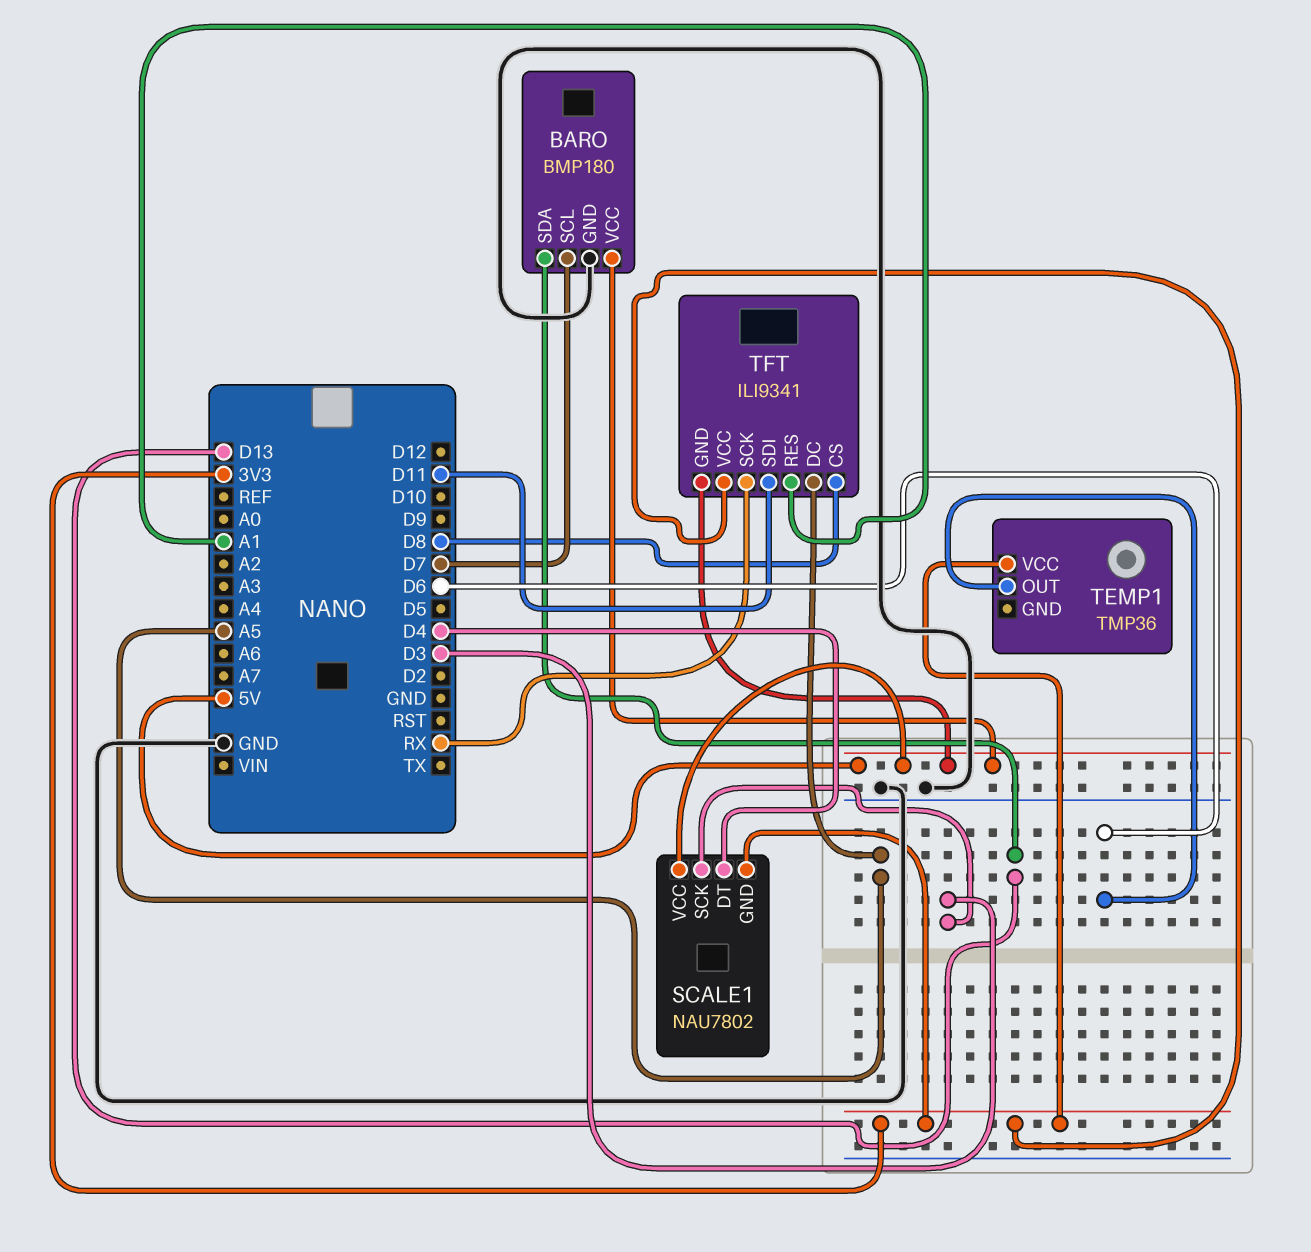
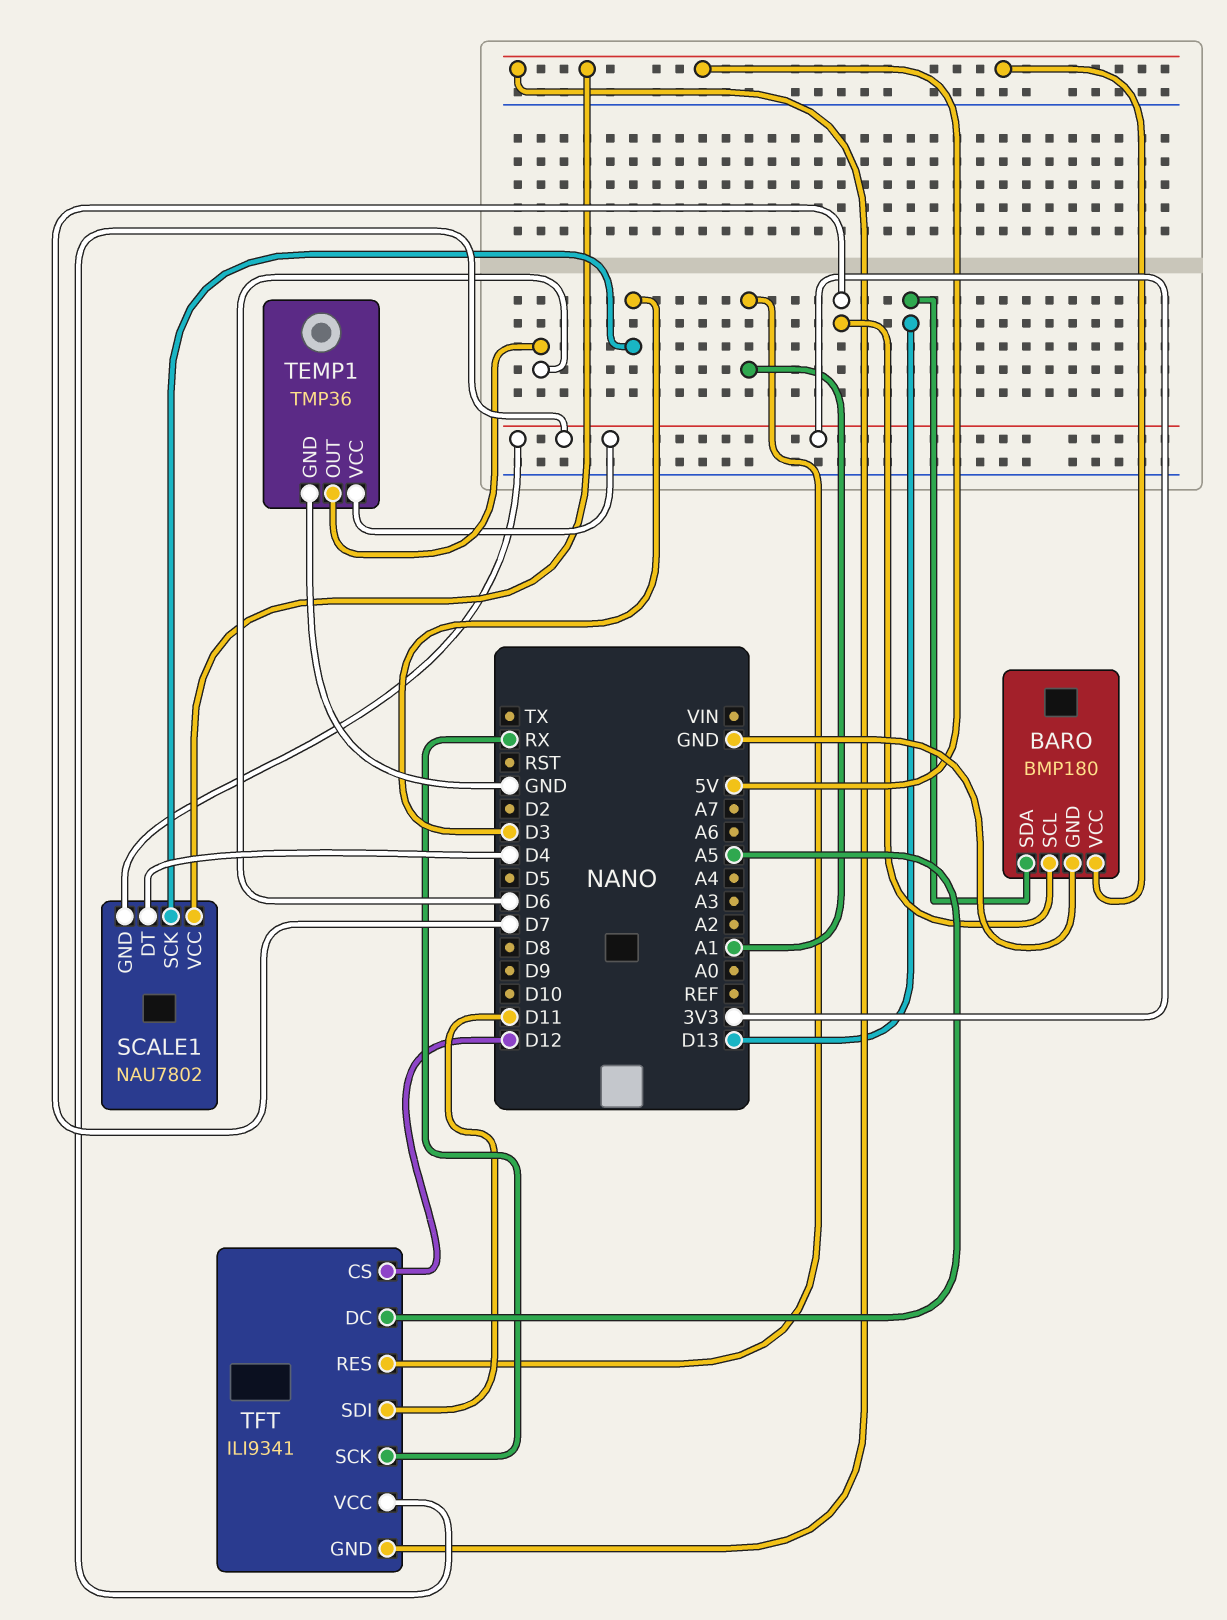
TEMP1 pin GND: none -> GND
TFT pin CS: D8 -> D12

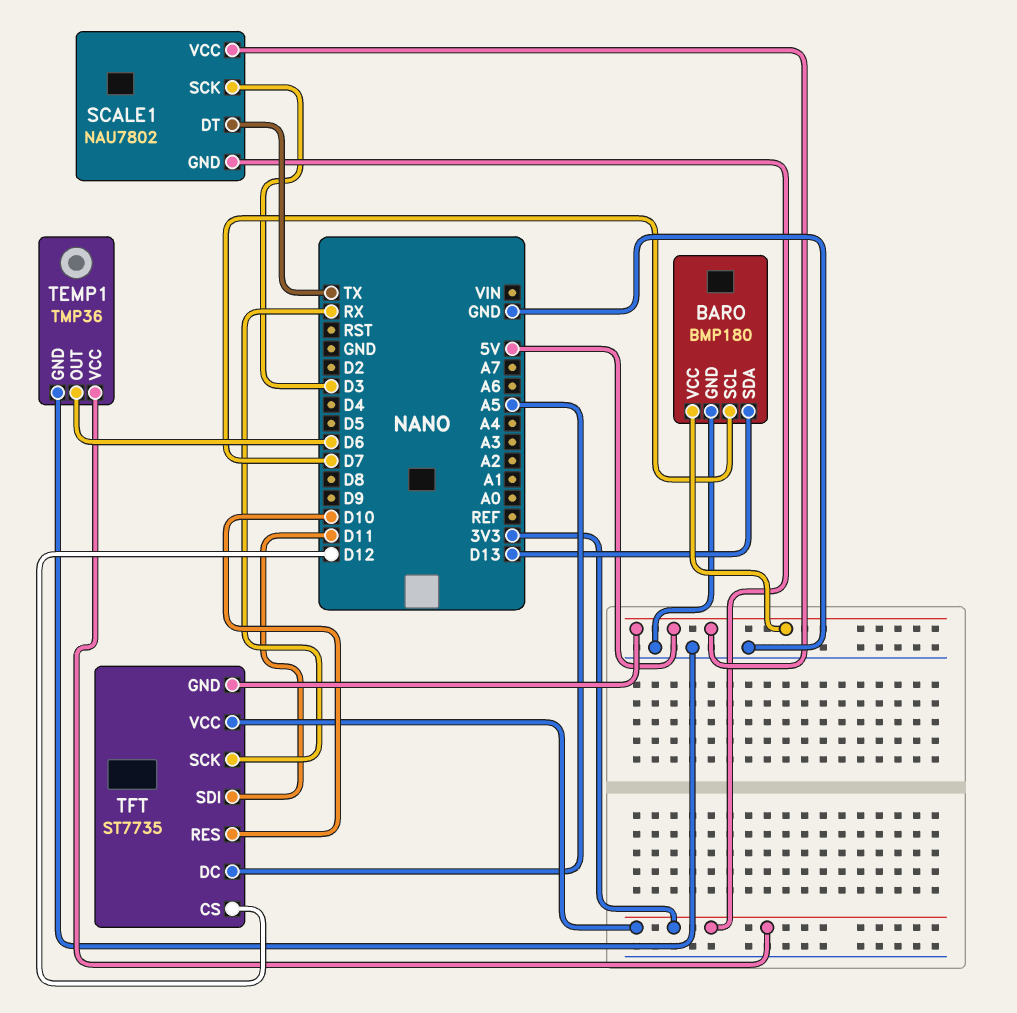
SCALE1 pin DT: D4 -> TX
TFT: ILI9341 -> ST7735
TFT pin RES: A1 -> D10

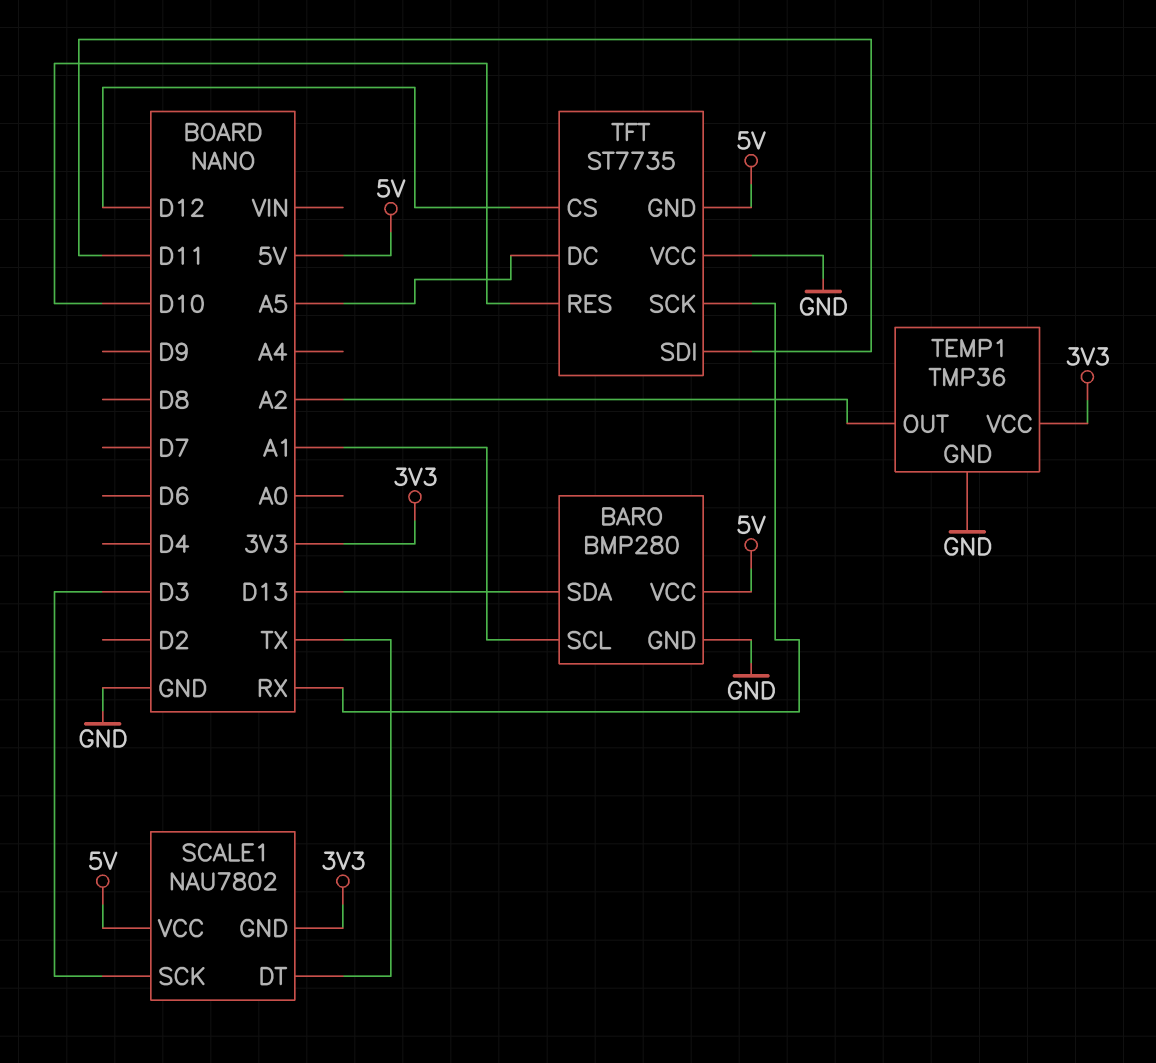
BARO: BMP180 -> BMP280
BARO pin SCL: D7 -> A1
TEMP1 pin OUT: D6 -> A2
TFT pin VCC: 3V3 -> GND

